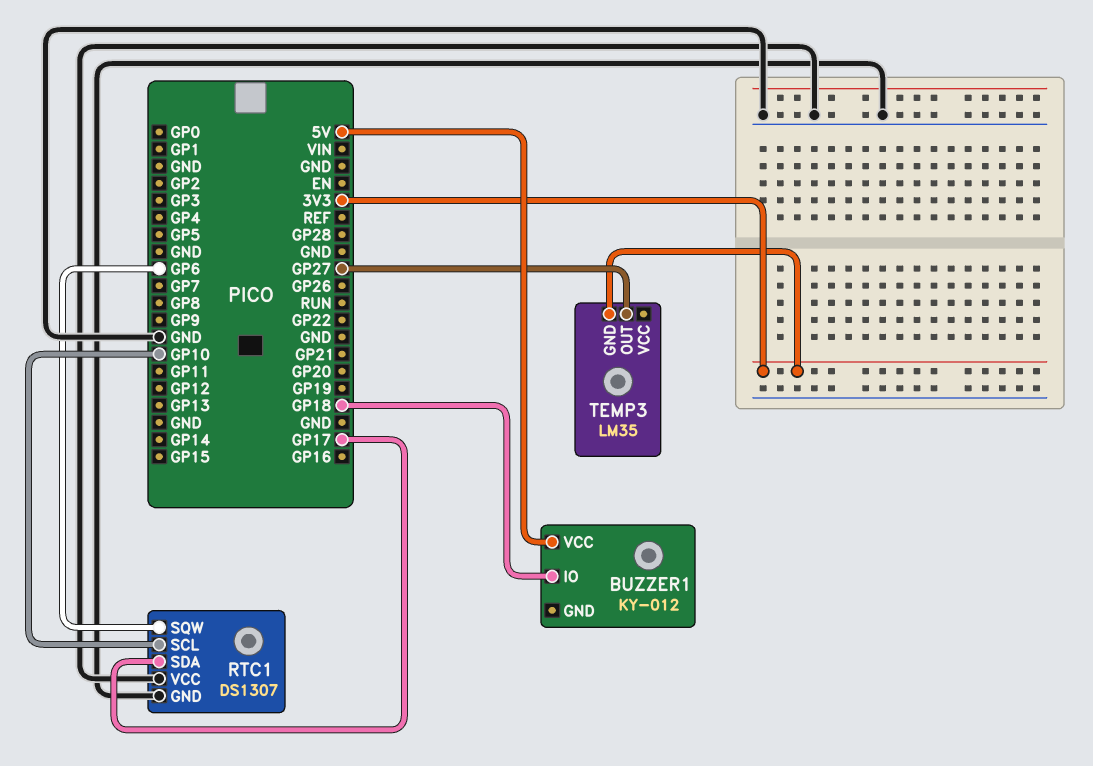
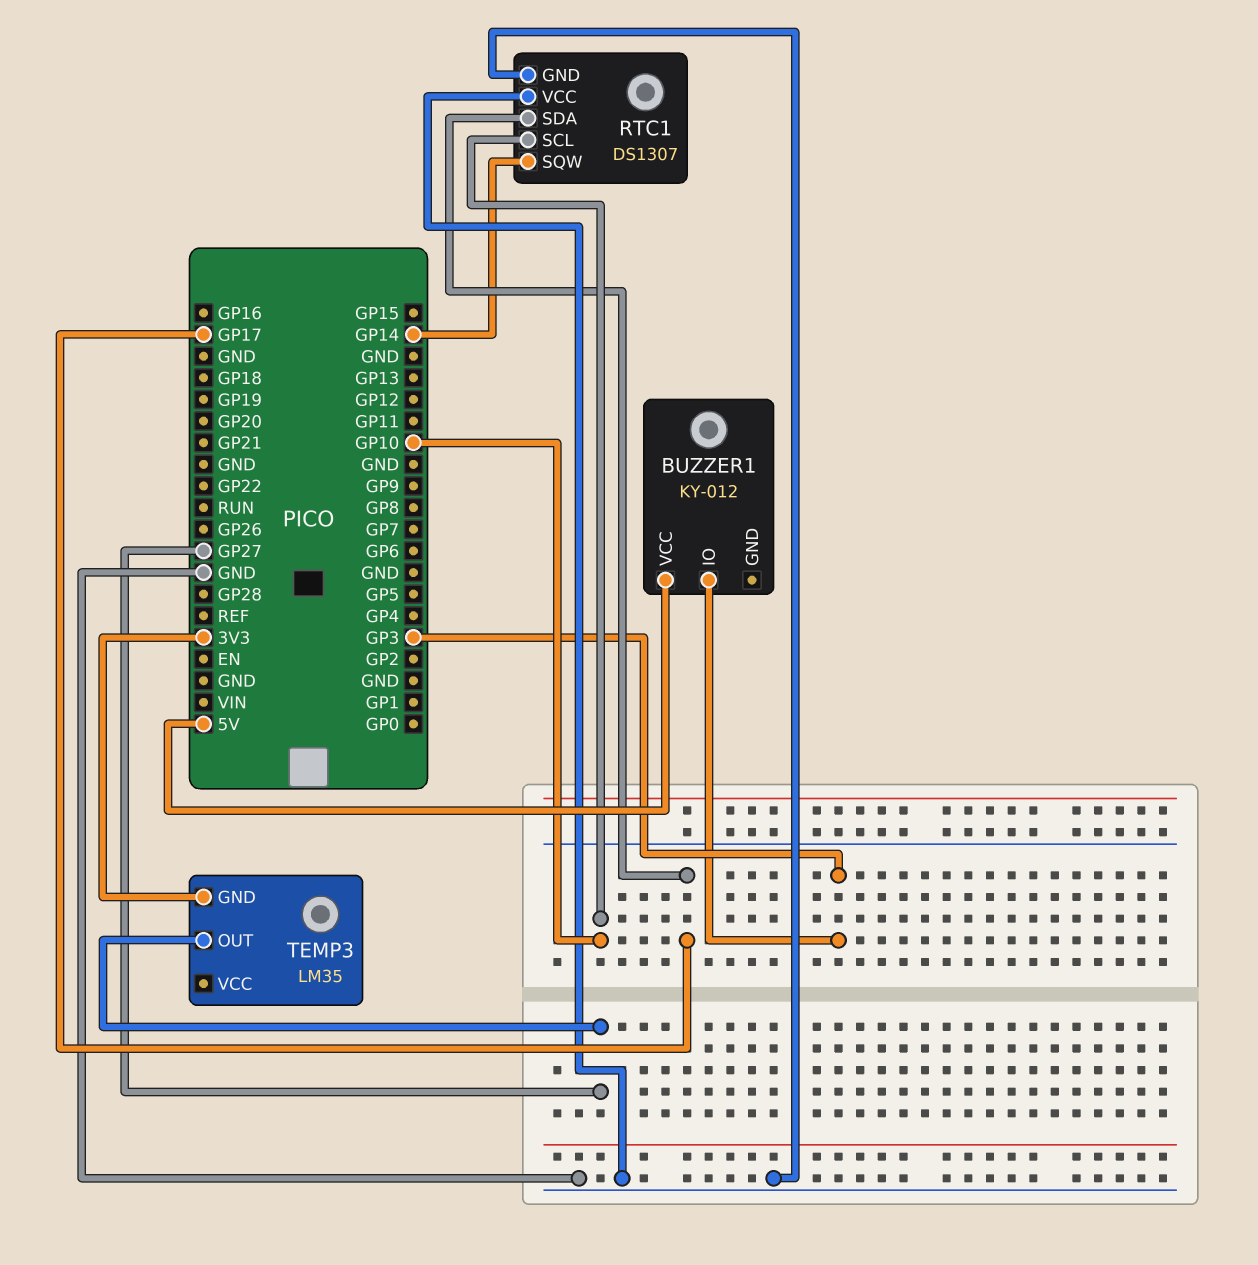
BUZZER1 pin IO: GP18 -> GP3
RTC1 pin SQW: GP6 -> GP14

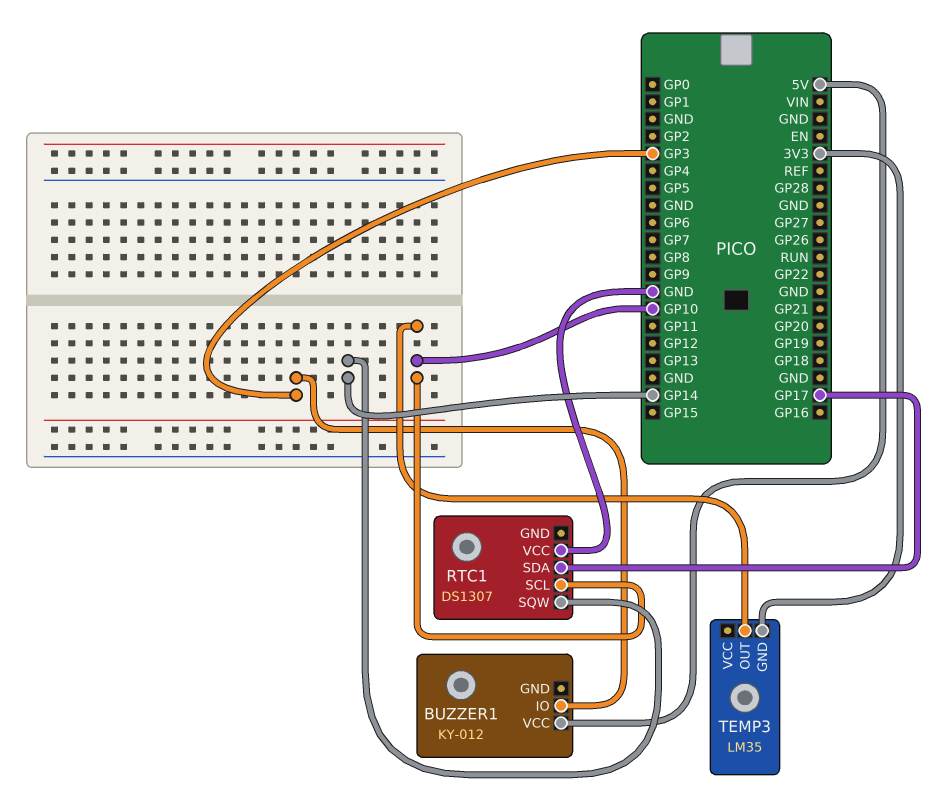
RTC1 pin GND: GND -> none
TEMP3 pin OUT: GP27 -> GP10

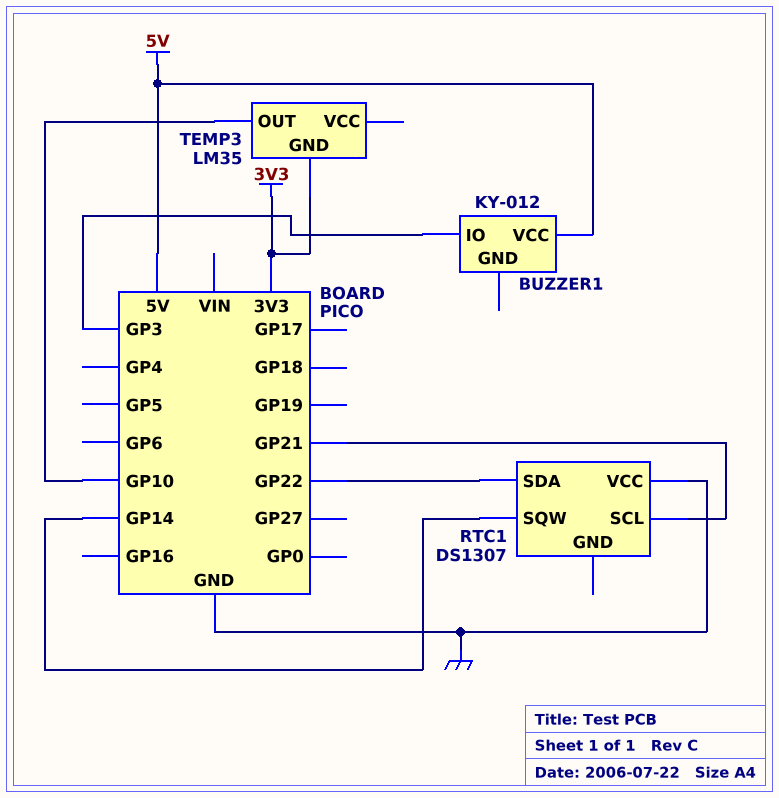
RTC1 pin SCL: GP10 -> GP21
RTC1 pin SDA: GP17 -> GP22

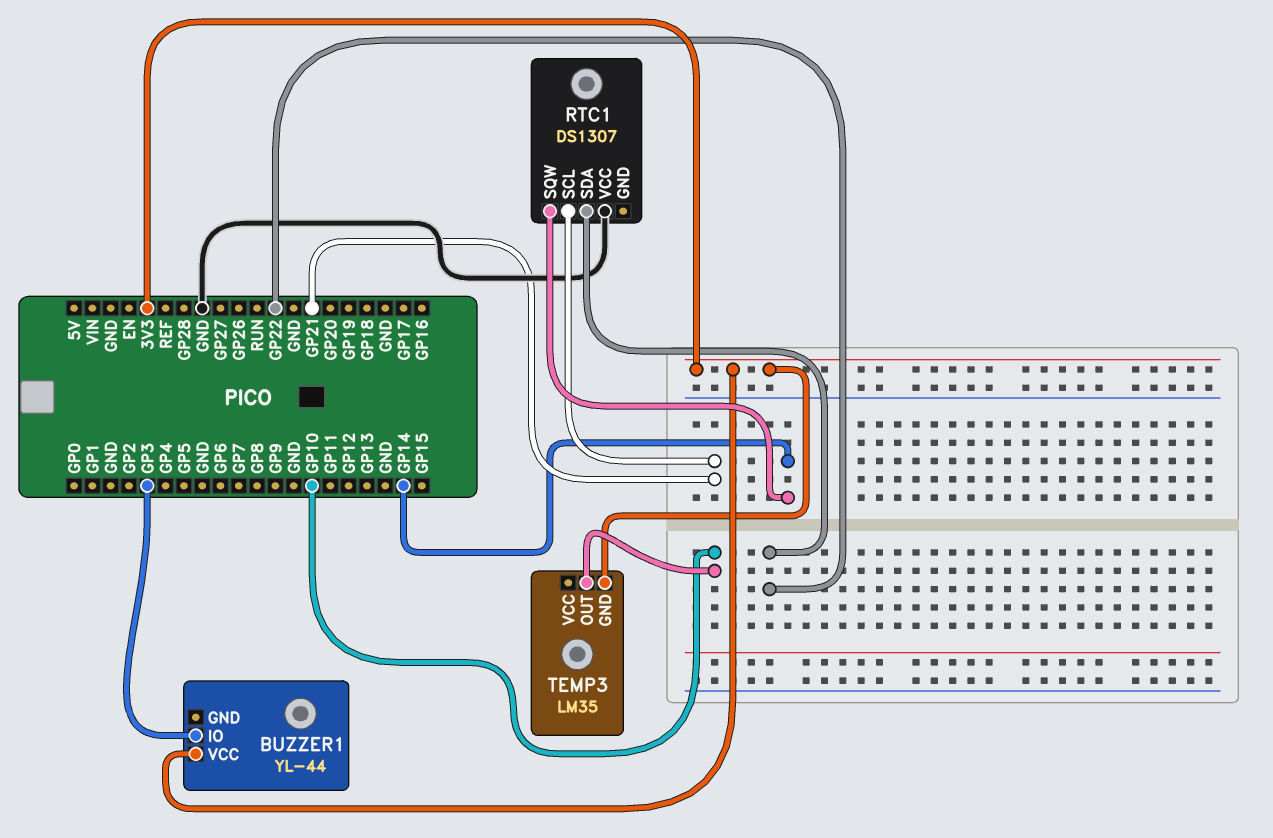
BUZZER1: KY-012 -> YL-44
BUZZER1 pin VCC: 5V -> 3V3

